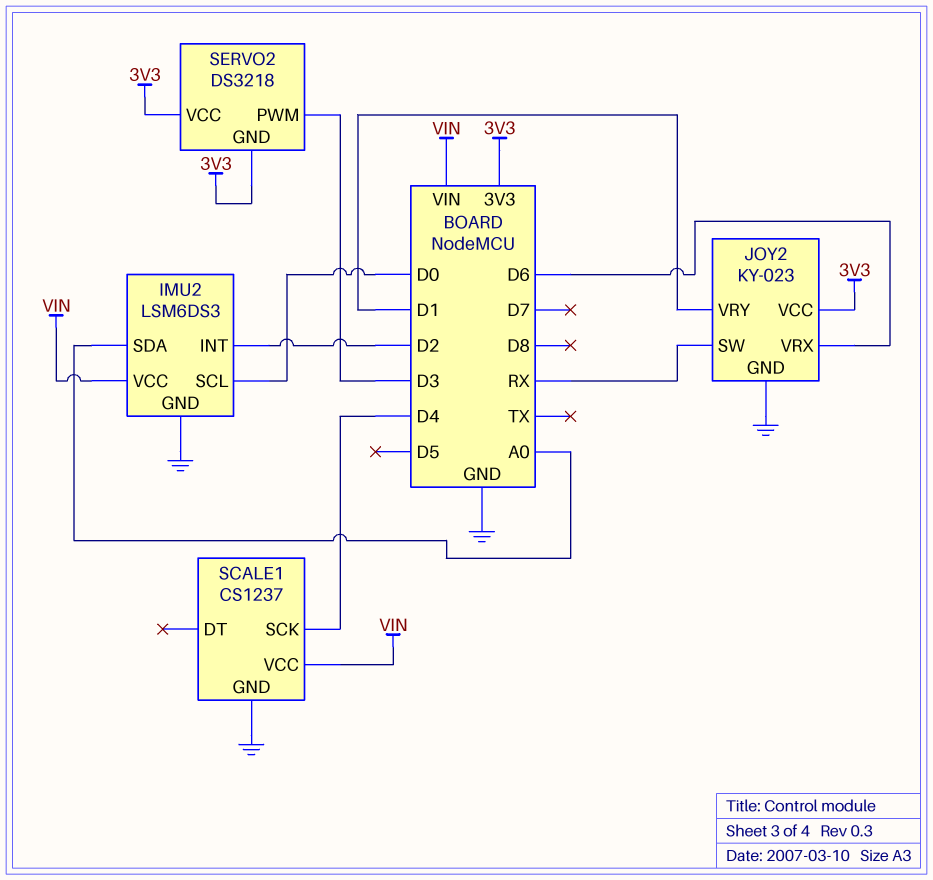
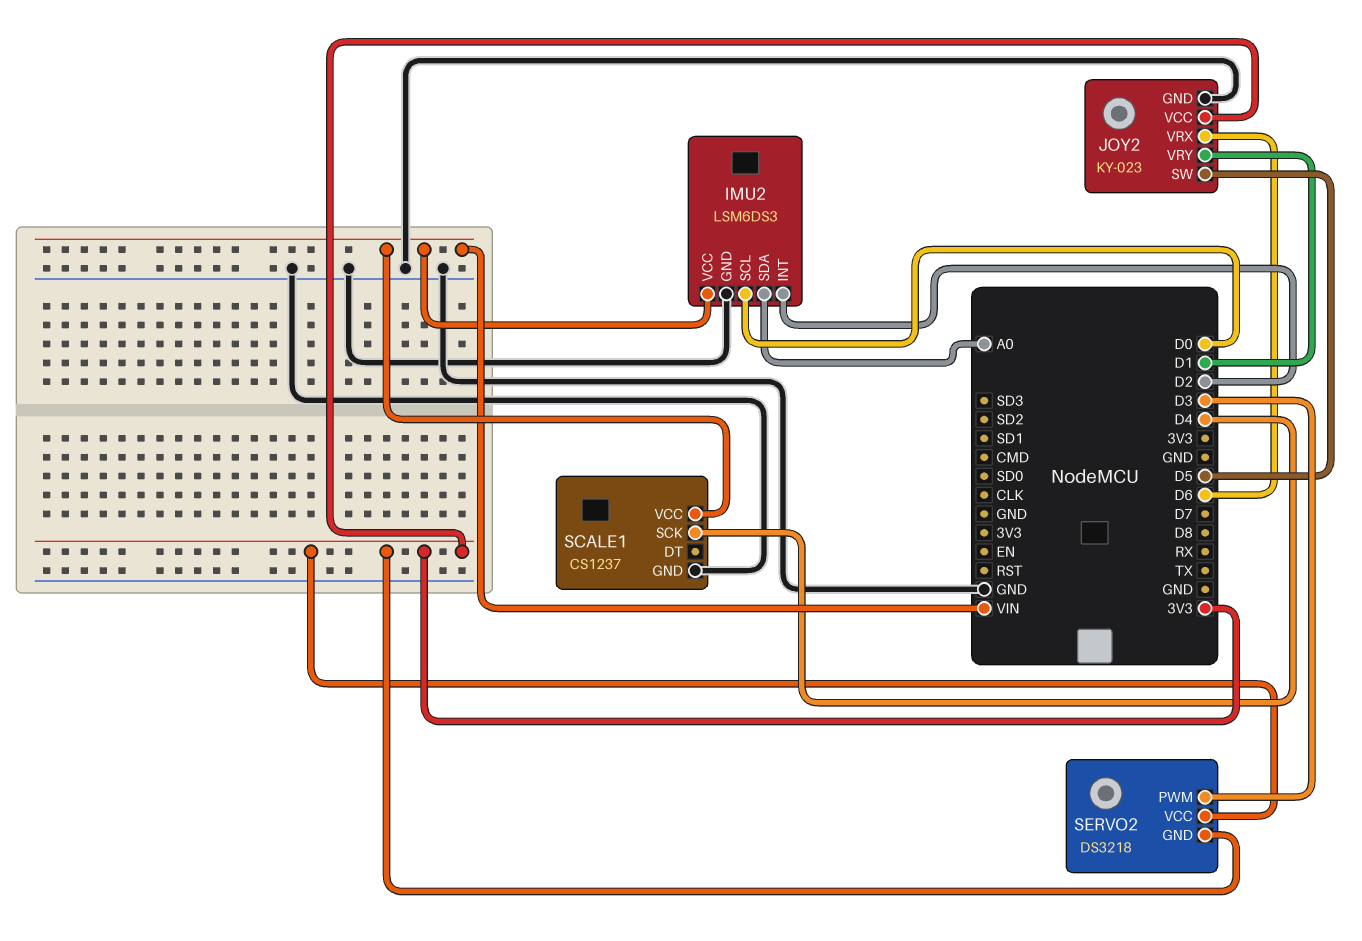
JOY2 pin SW: RX -> D5

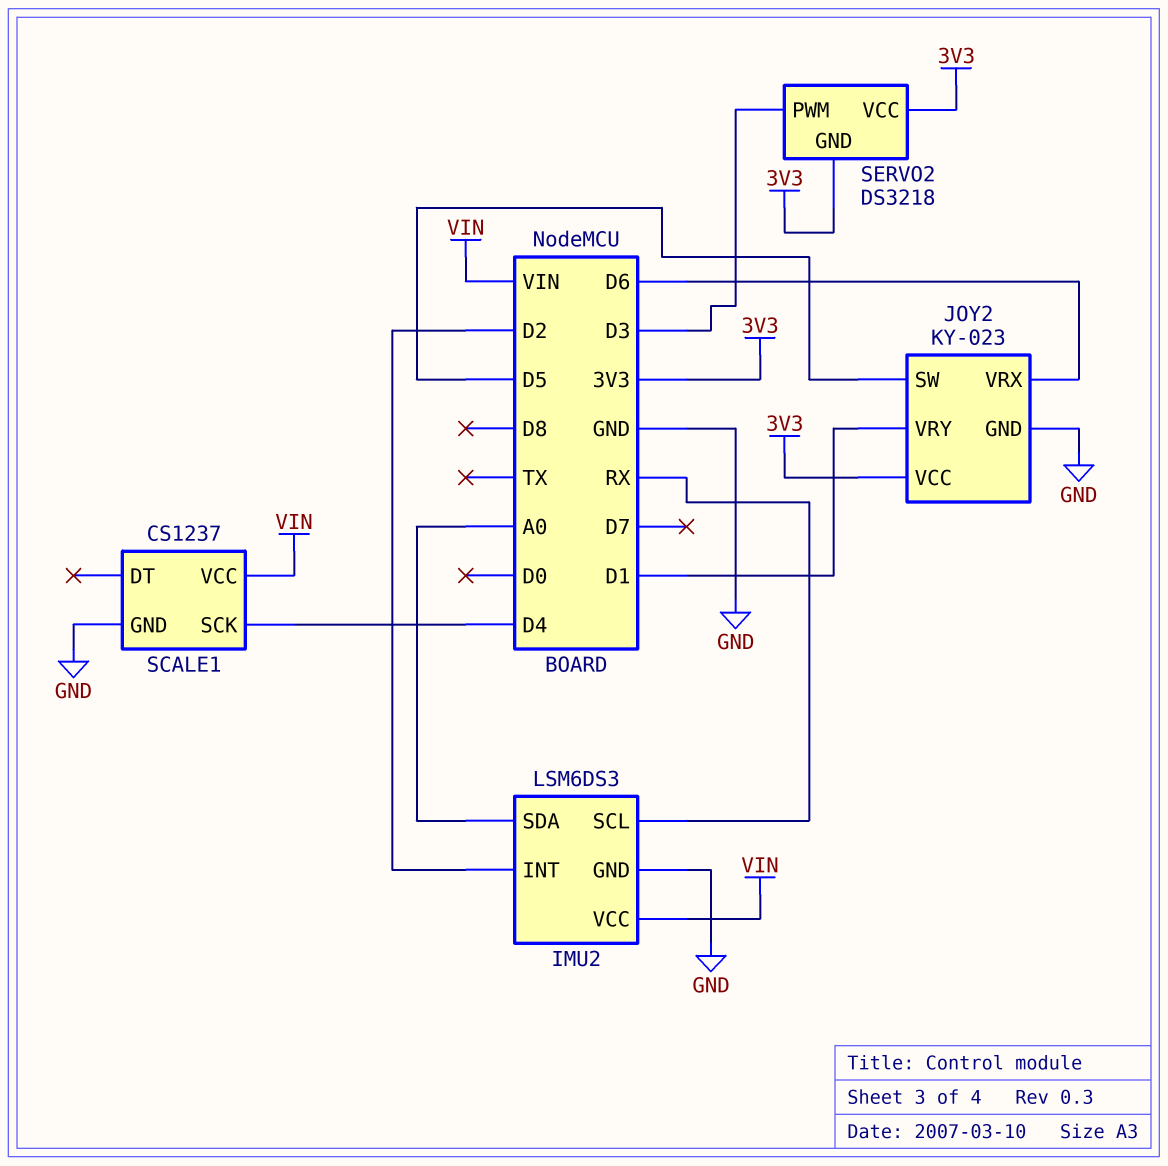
IMU2 pin SCL: D0 -> RX

